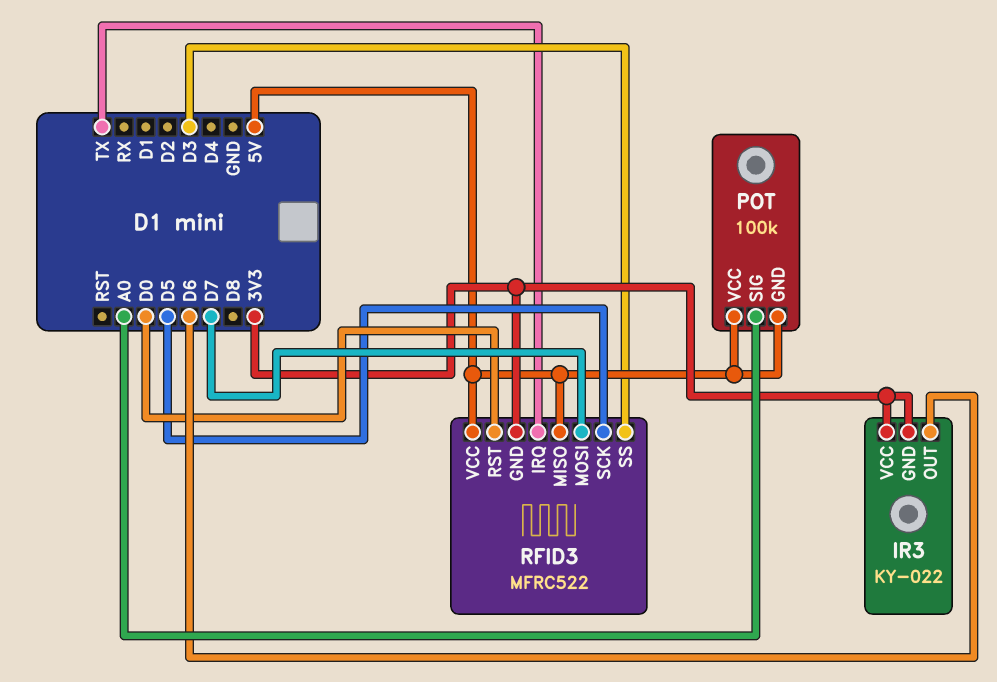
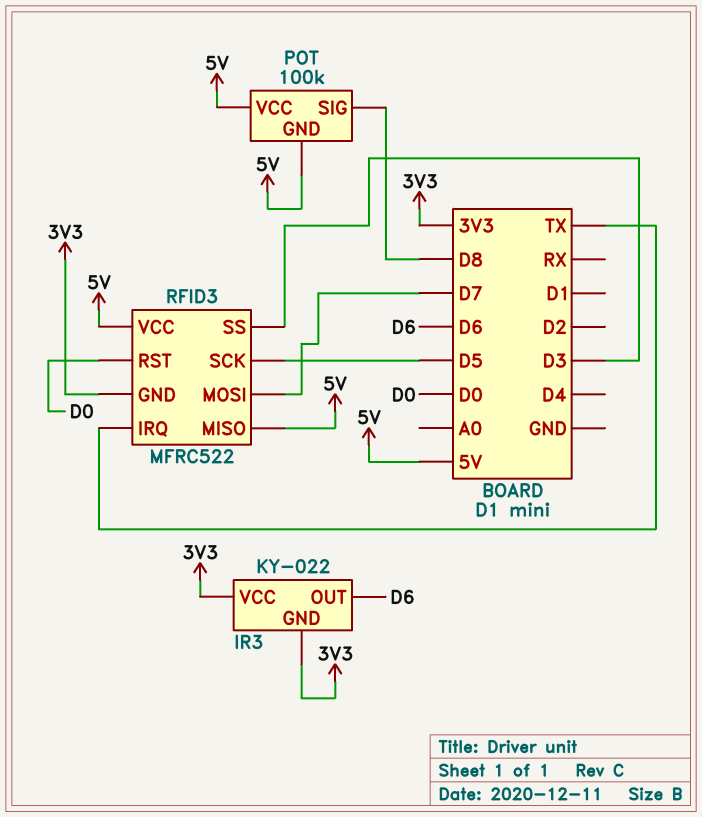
POT pin SIG: A0 -> D8

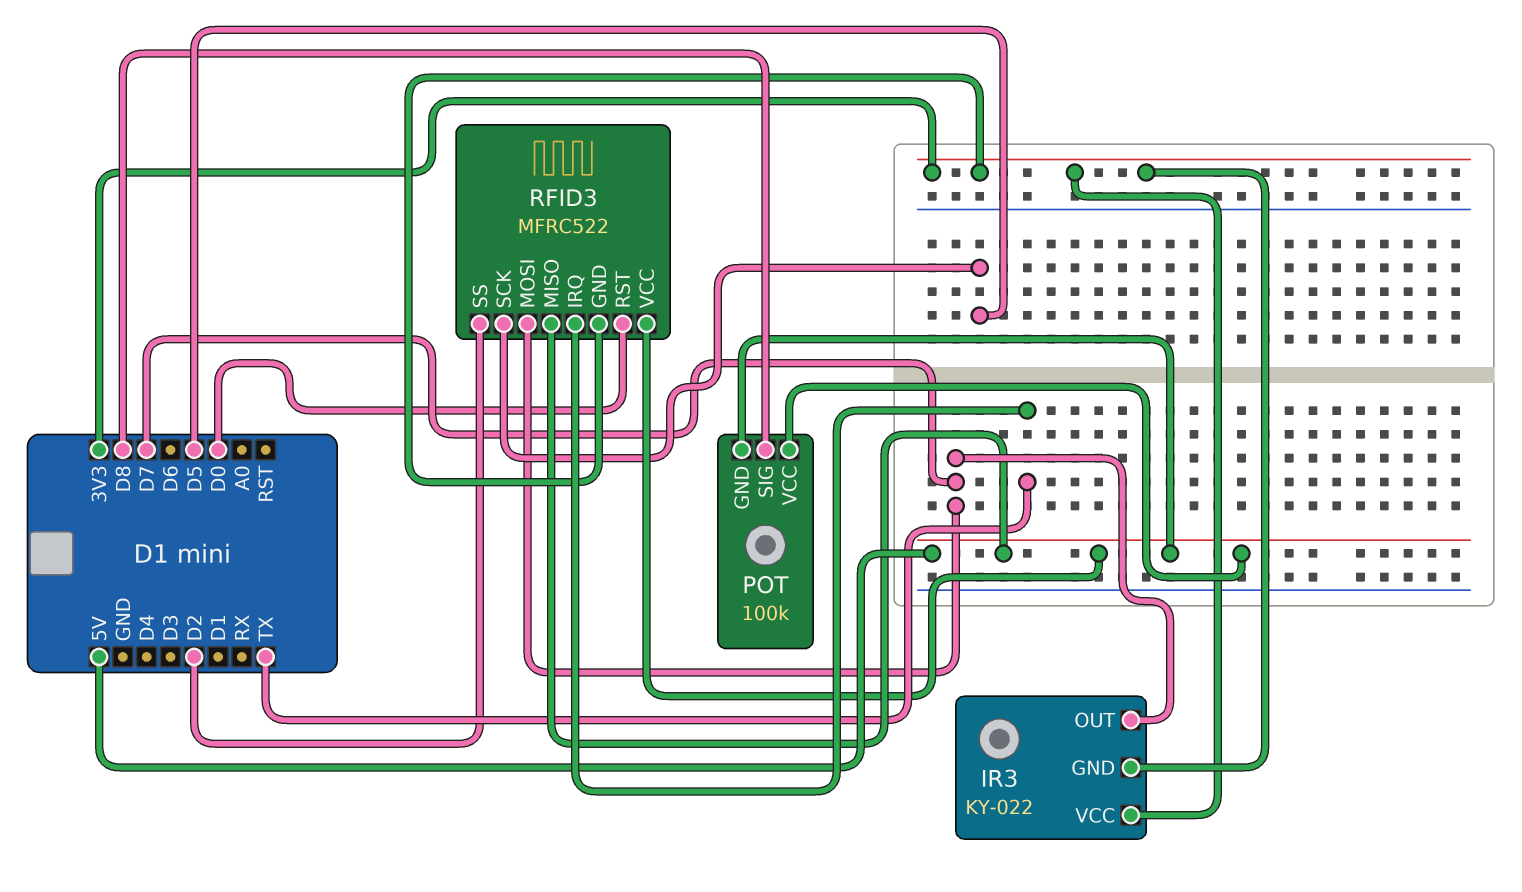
IR3 pin OUT: D6 -> D7
RFID3 pin SS: D3 -> D2

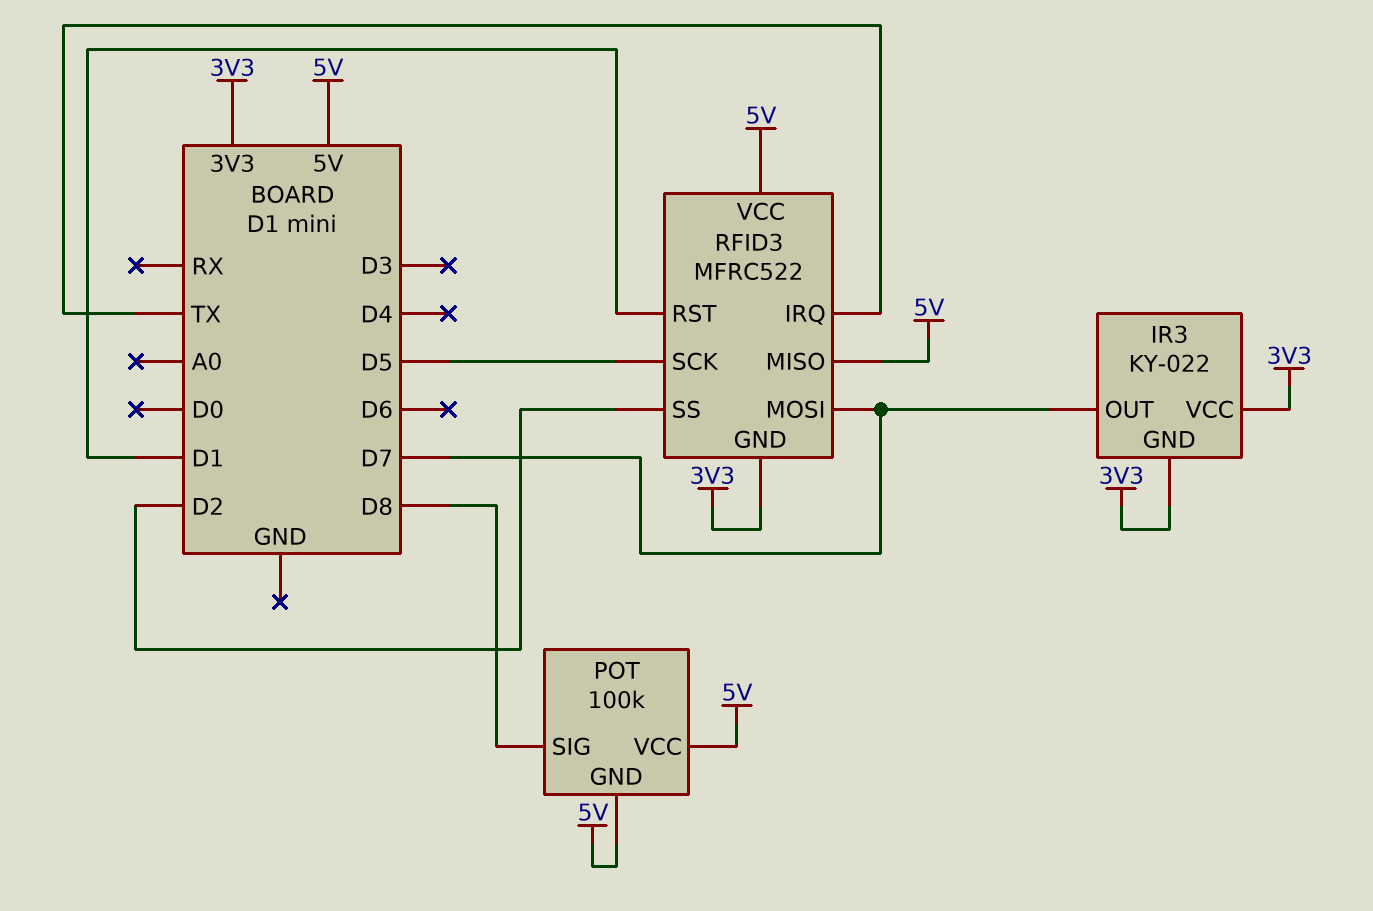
RFID3 pin RST: D0 -> D1

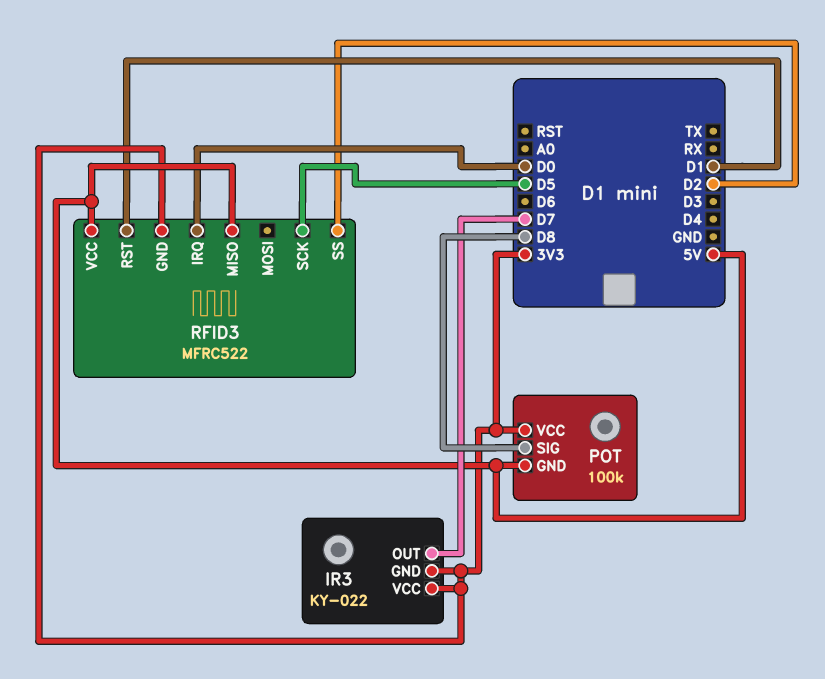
POT pin VCC: 5V -> 3V3
RFID3 pin IRQ: TX -> D0
RFID3 pin MOSI: D7 -> none

